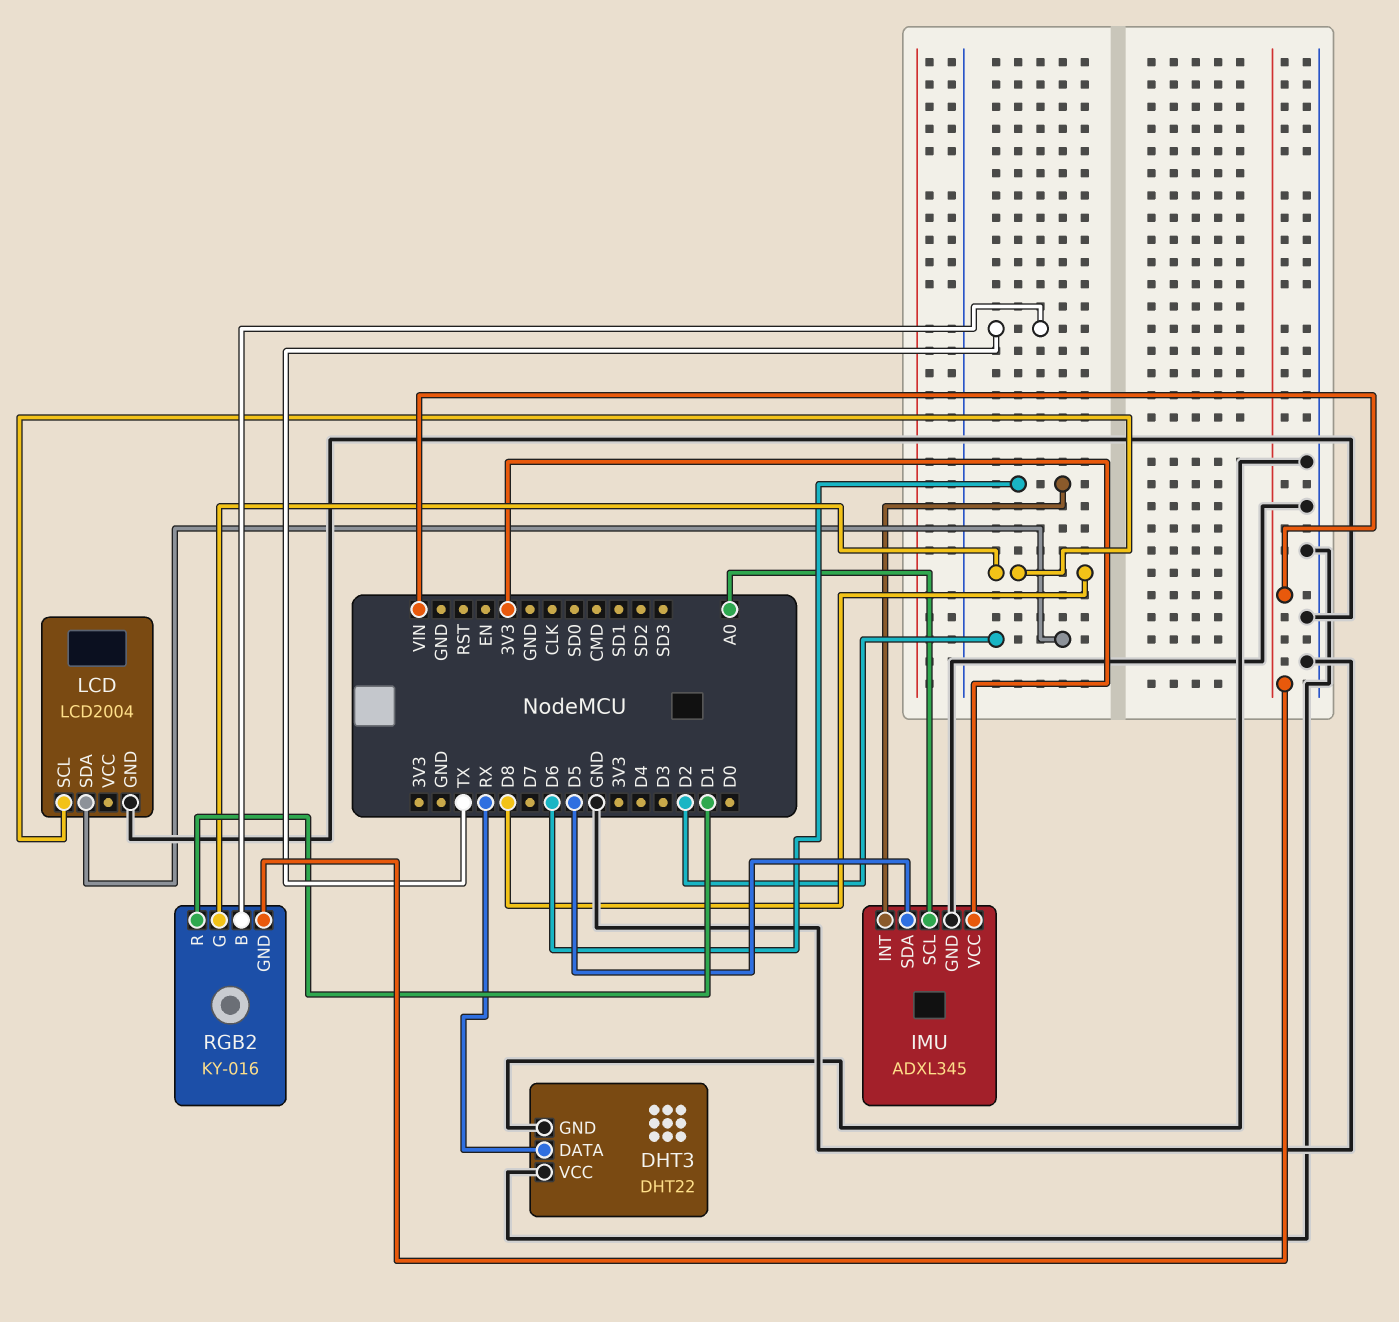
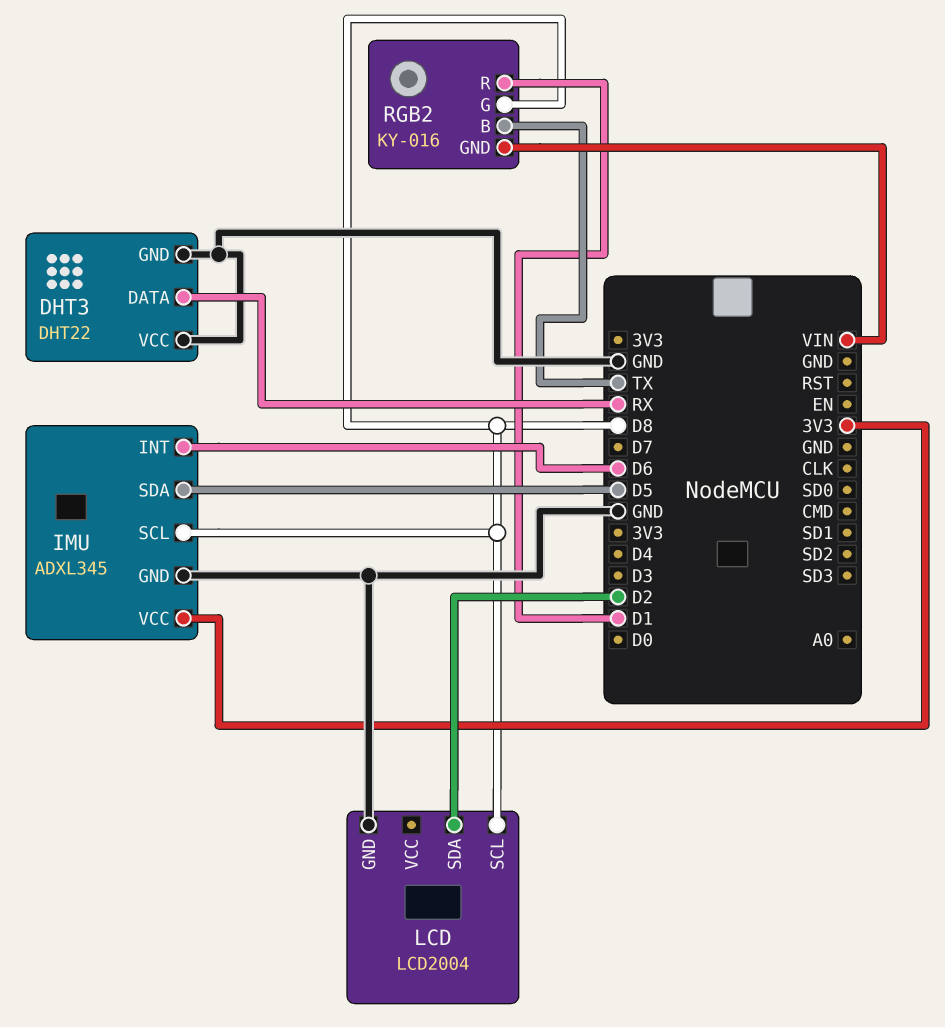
IMU pin SCL: A0 -> D8

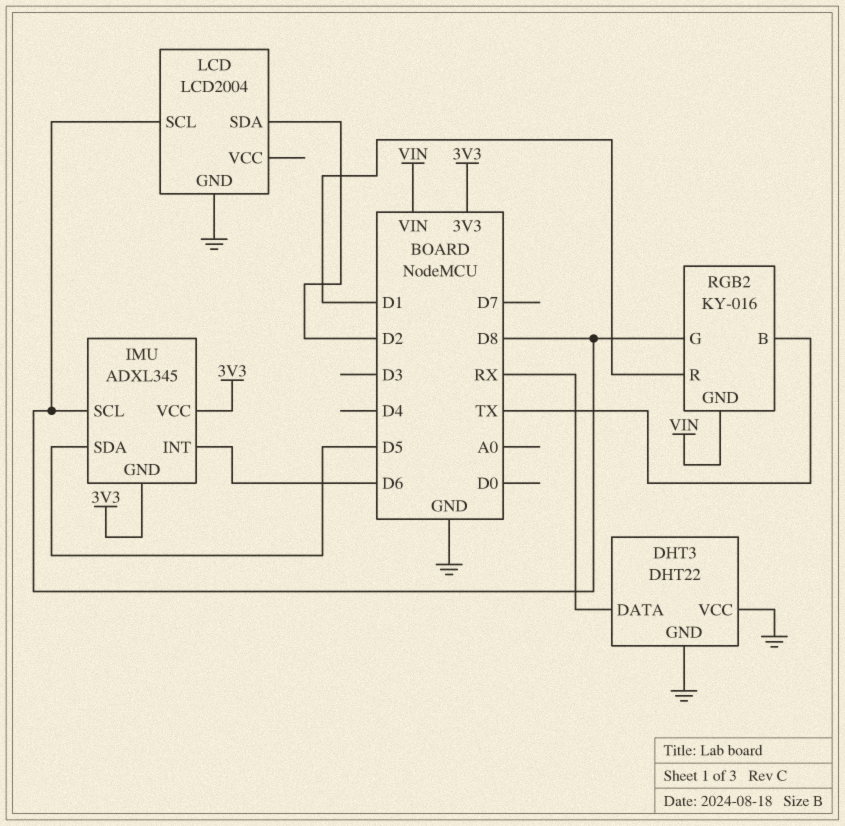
IMU pin GND: GND -> 3V3

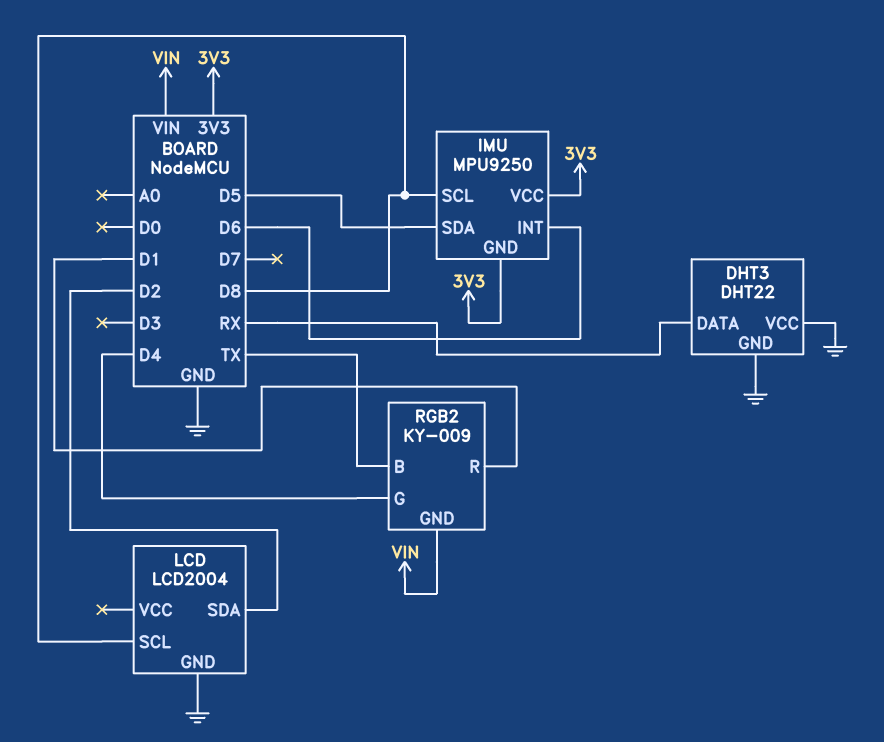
IMU: ADXL345 -> MPU9250
RGB2: KY-016 -> KY-009
RGB2 pin G: D8 -> D4

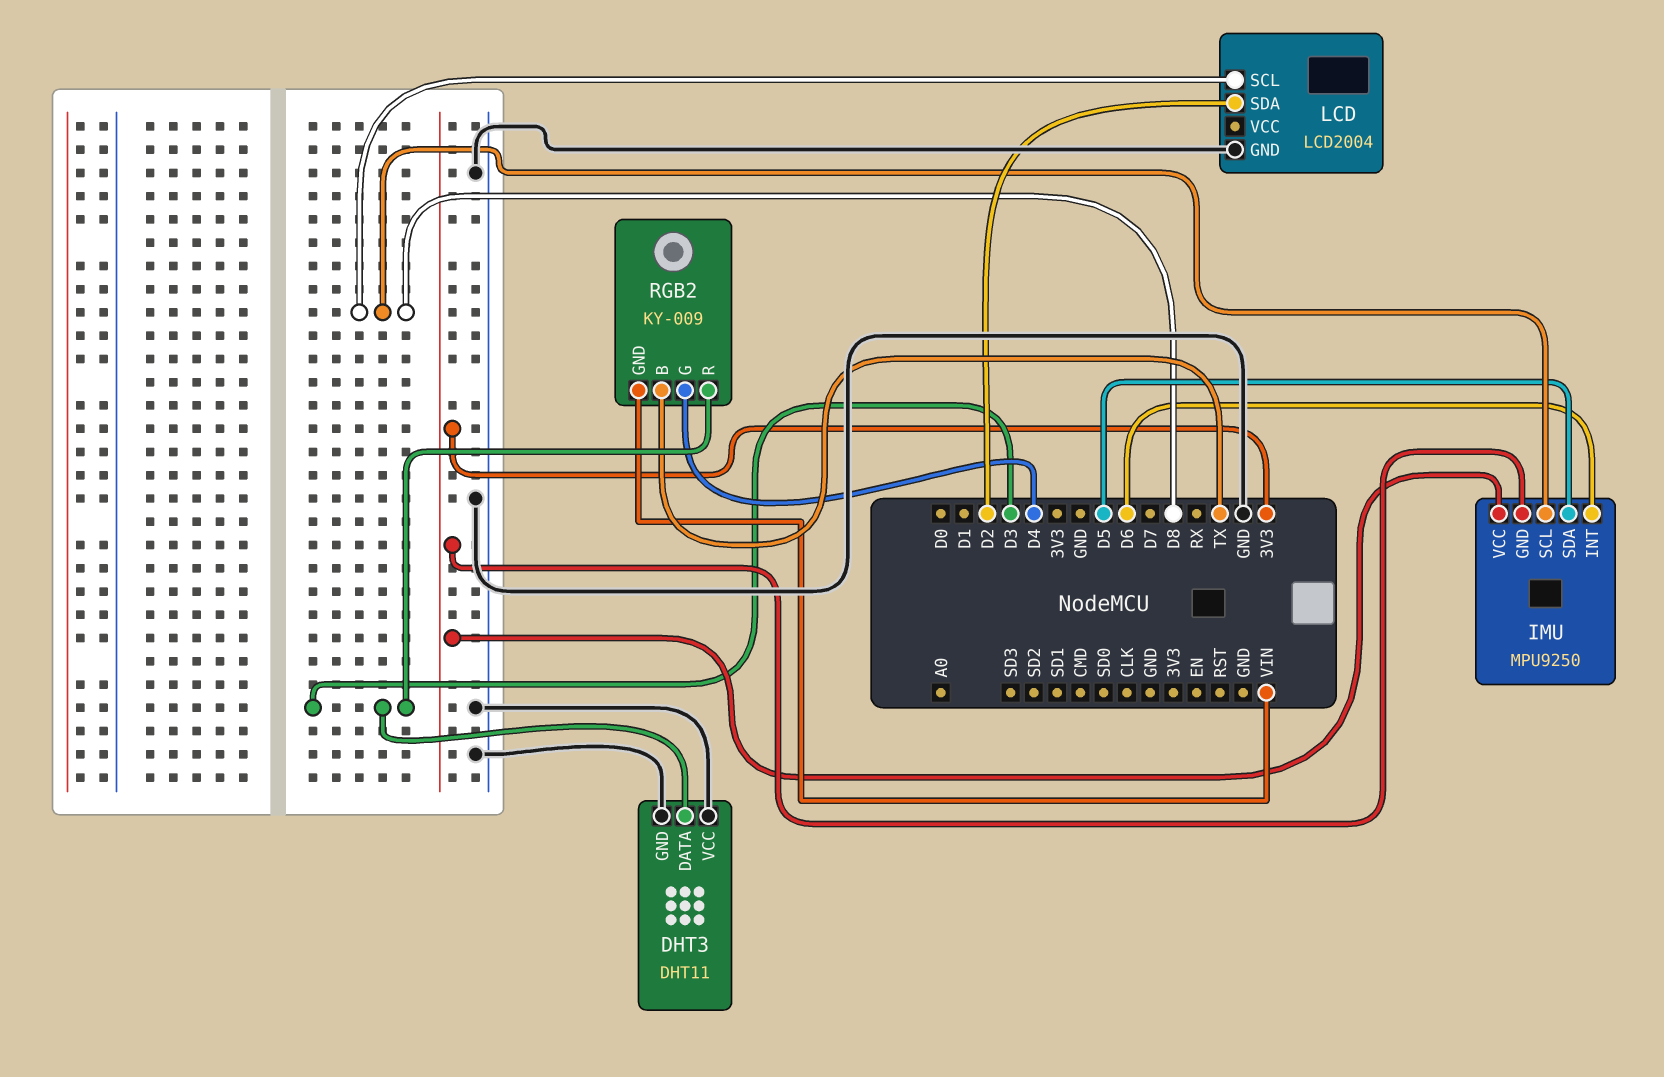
DHT3: DHT22 -> DHT11
DHT3 pin DATA: RX -> D3
RGB2 pin R: D1 -> D3

